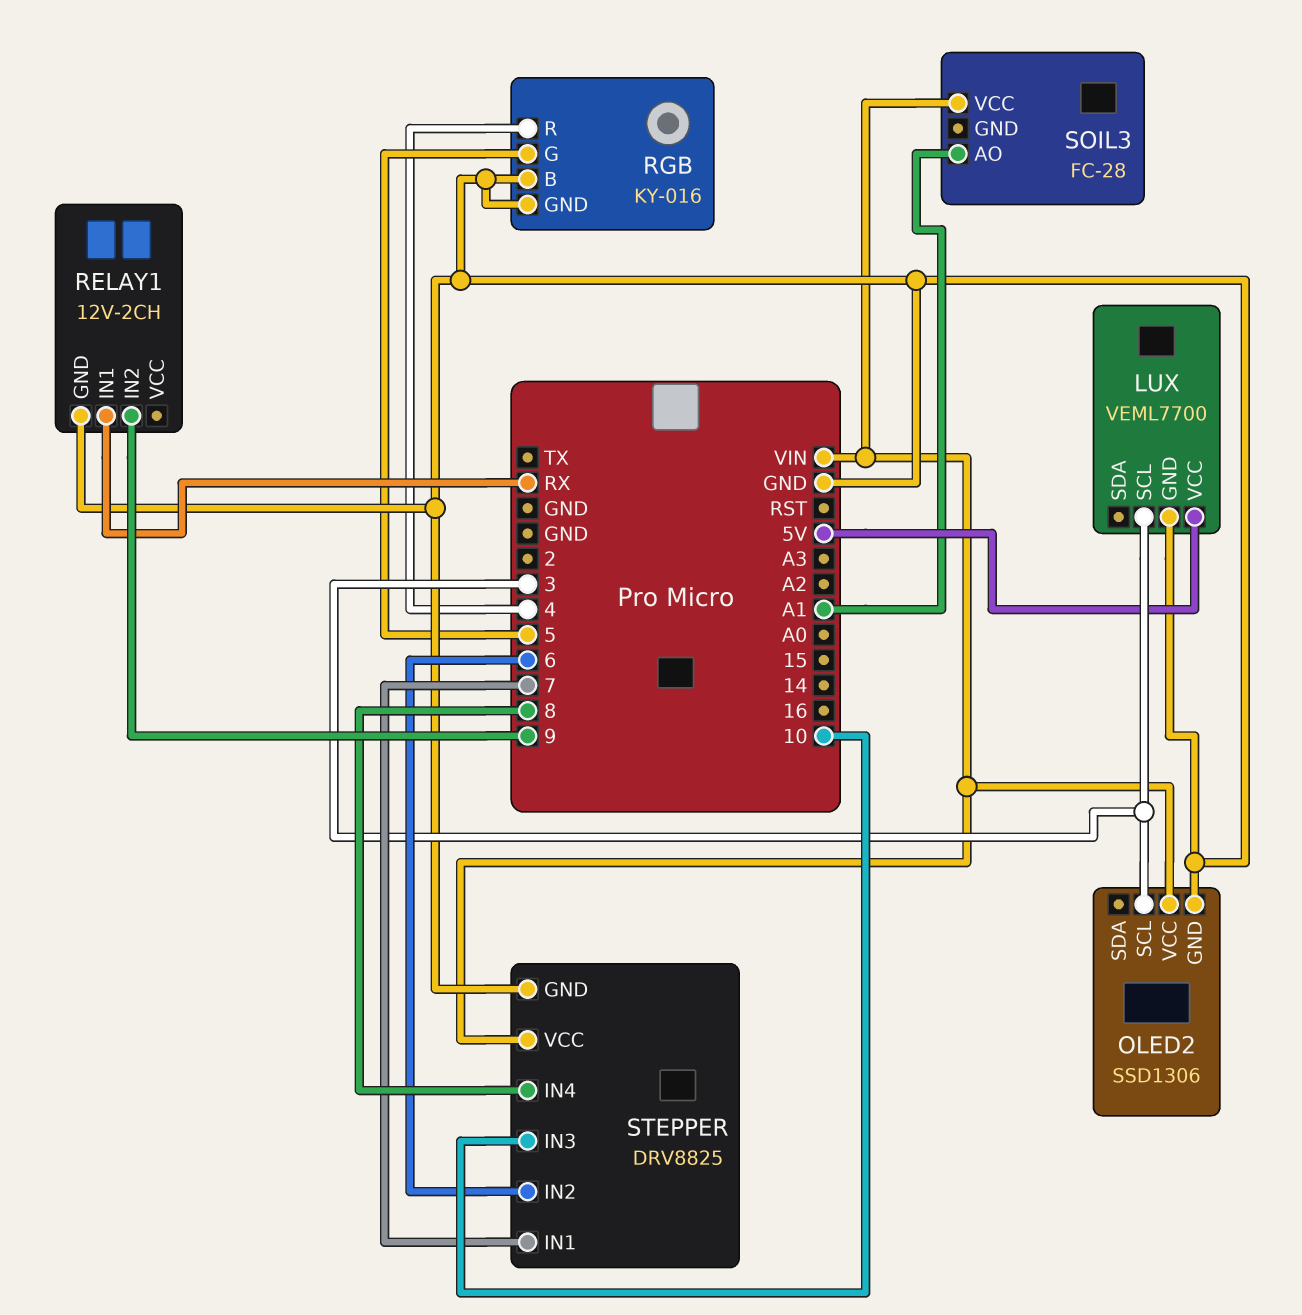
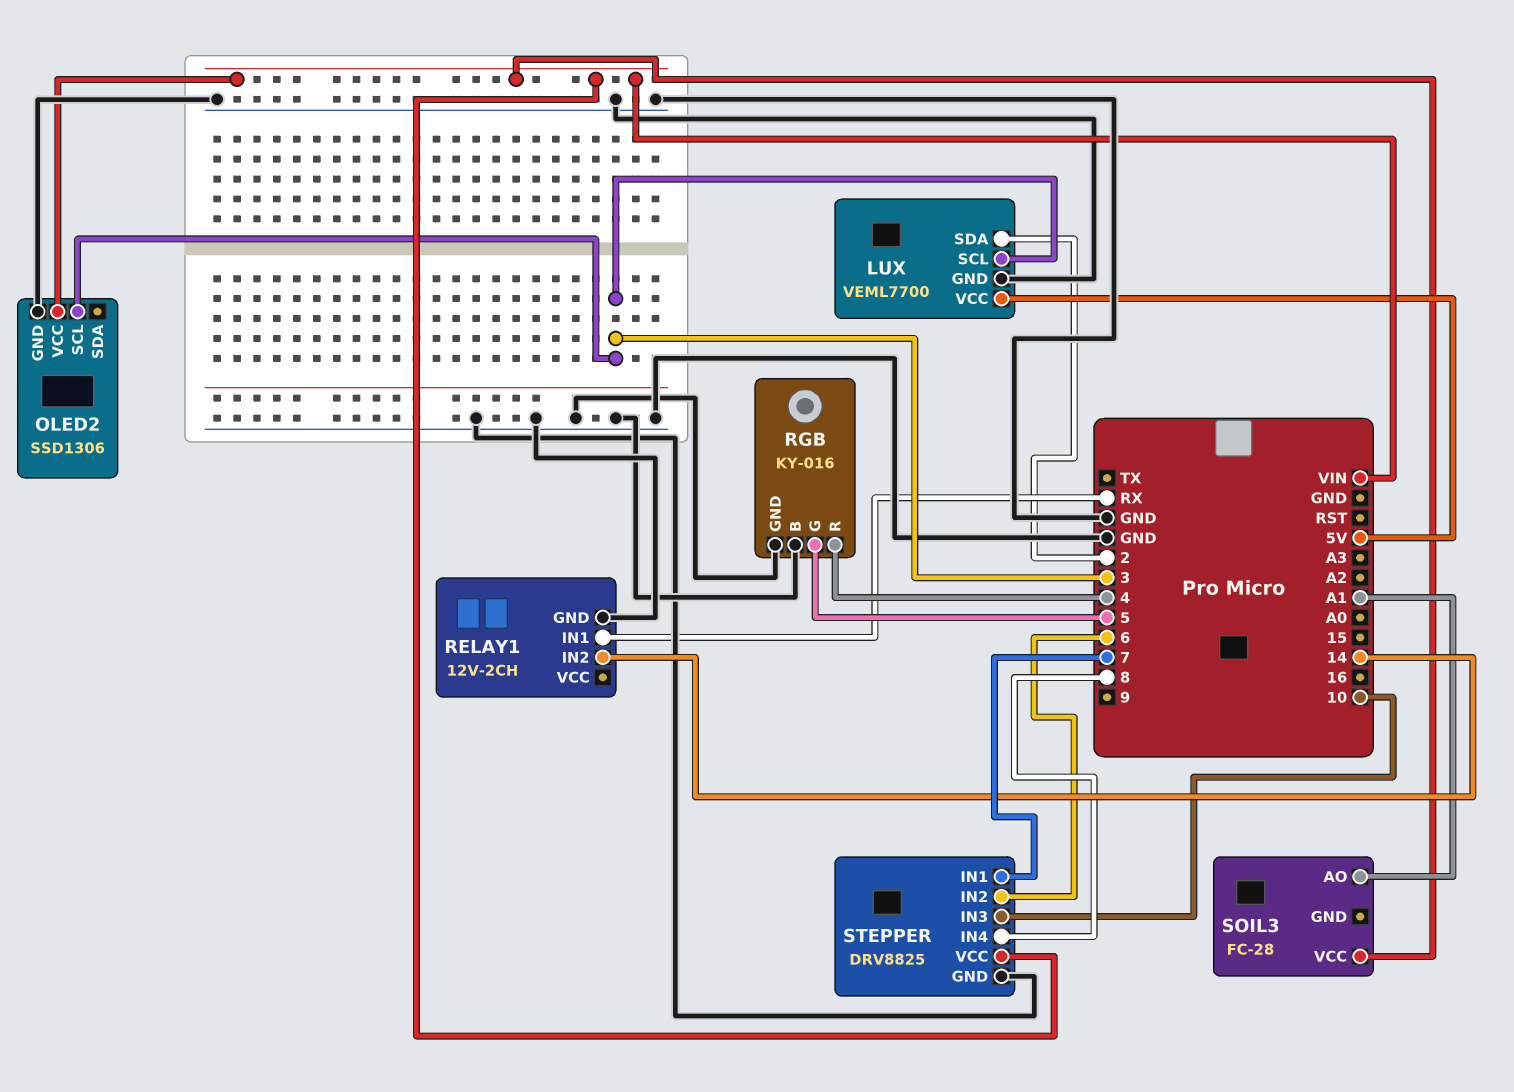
LUX pin SDA: none -> 2
RELAY1 pin IN2: 9 -> 14

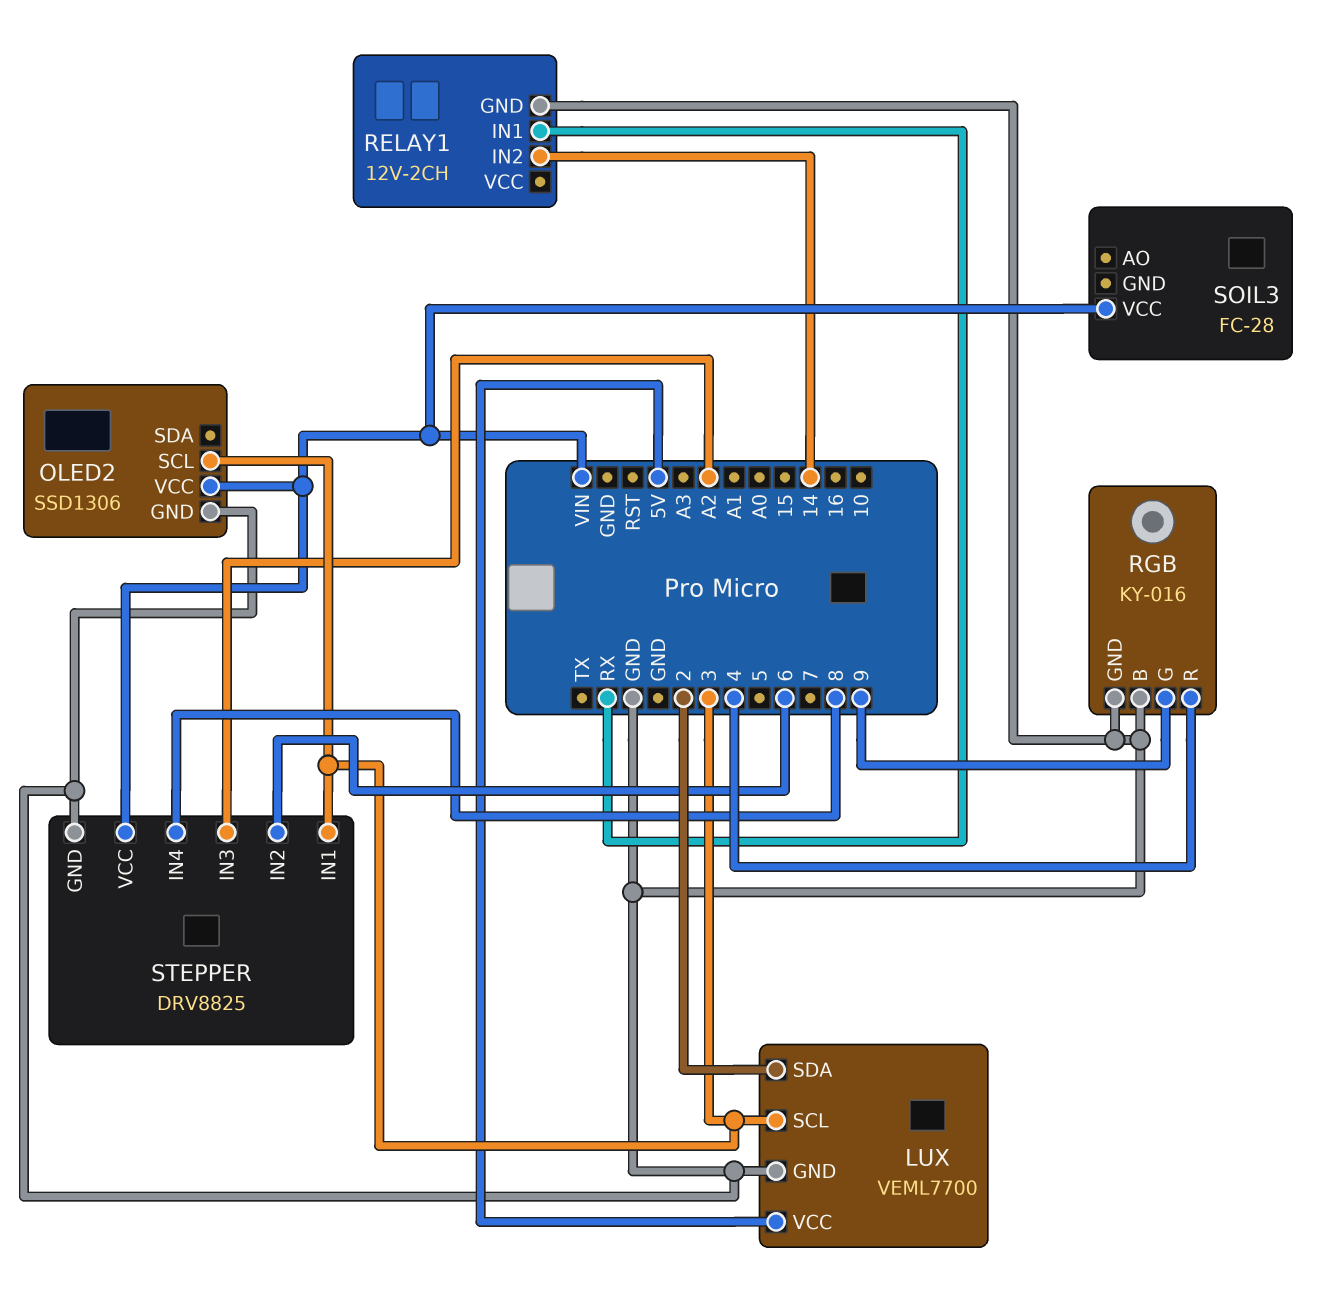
RGB pin G: 5 -> 9
SOIL3 pin AO: A1 -> none
STEPPER pin IN1: 7 -> 3
STEPPER pin IN3: 10 -> A2

